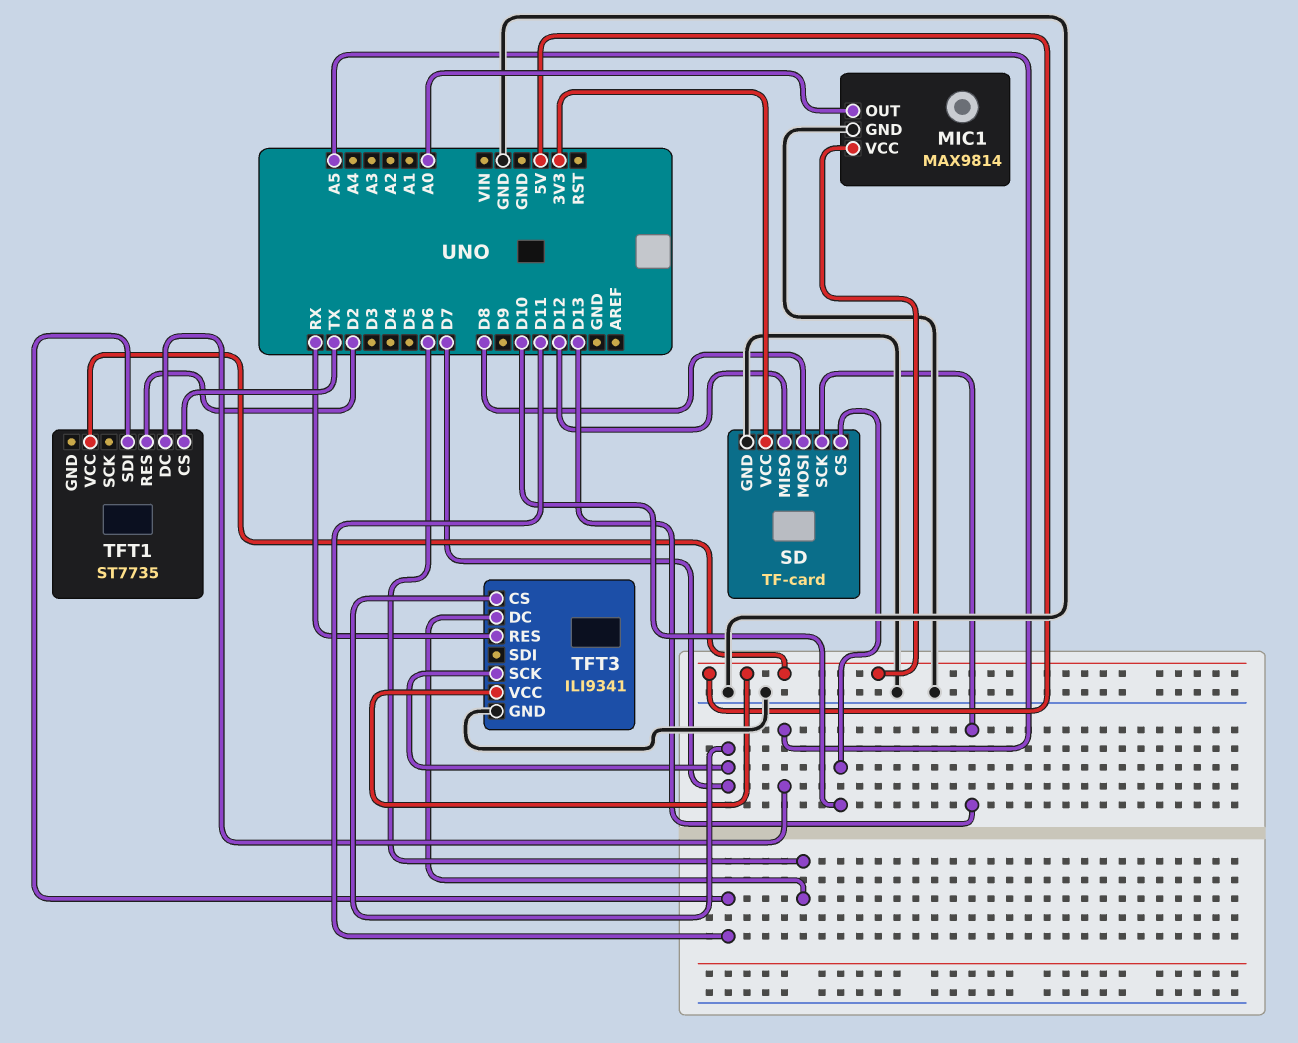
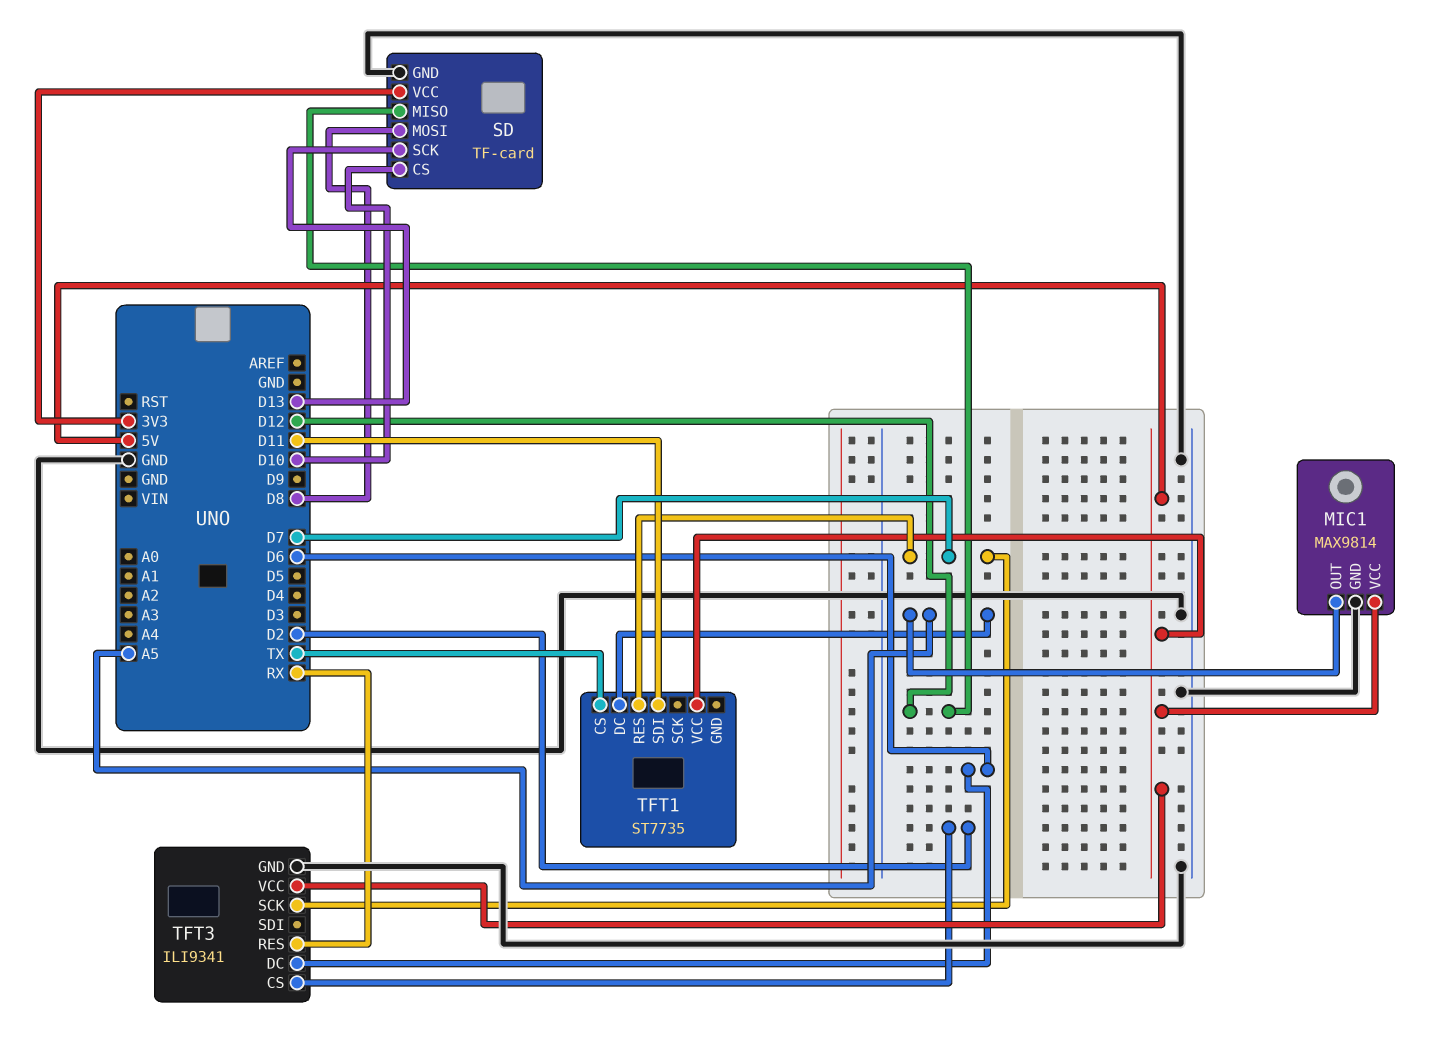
MIC1 pin OUT: A0 -> A5
TFT1 pin RES: D2 -> D7
TFT3 pin CS: D7 -> D2

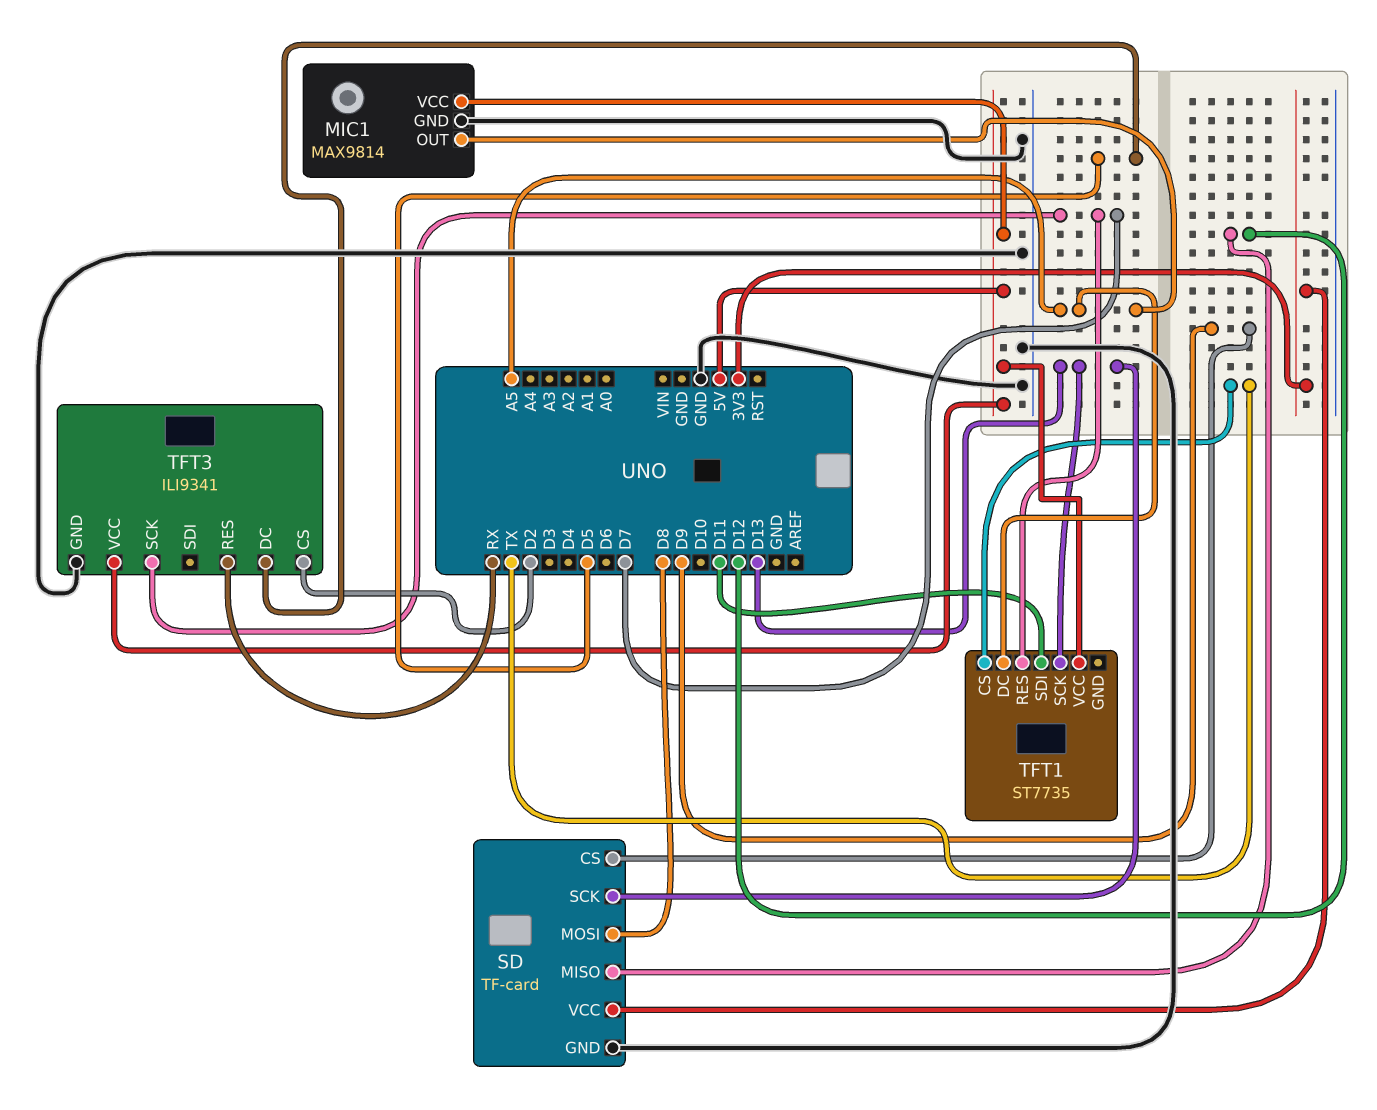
SD pin CS: D10 -> D9
TFT1 pin SCK: none -> D13
TFT3 pin DC: D6 -> D5

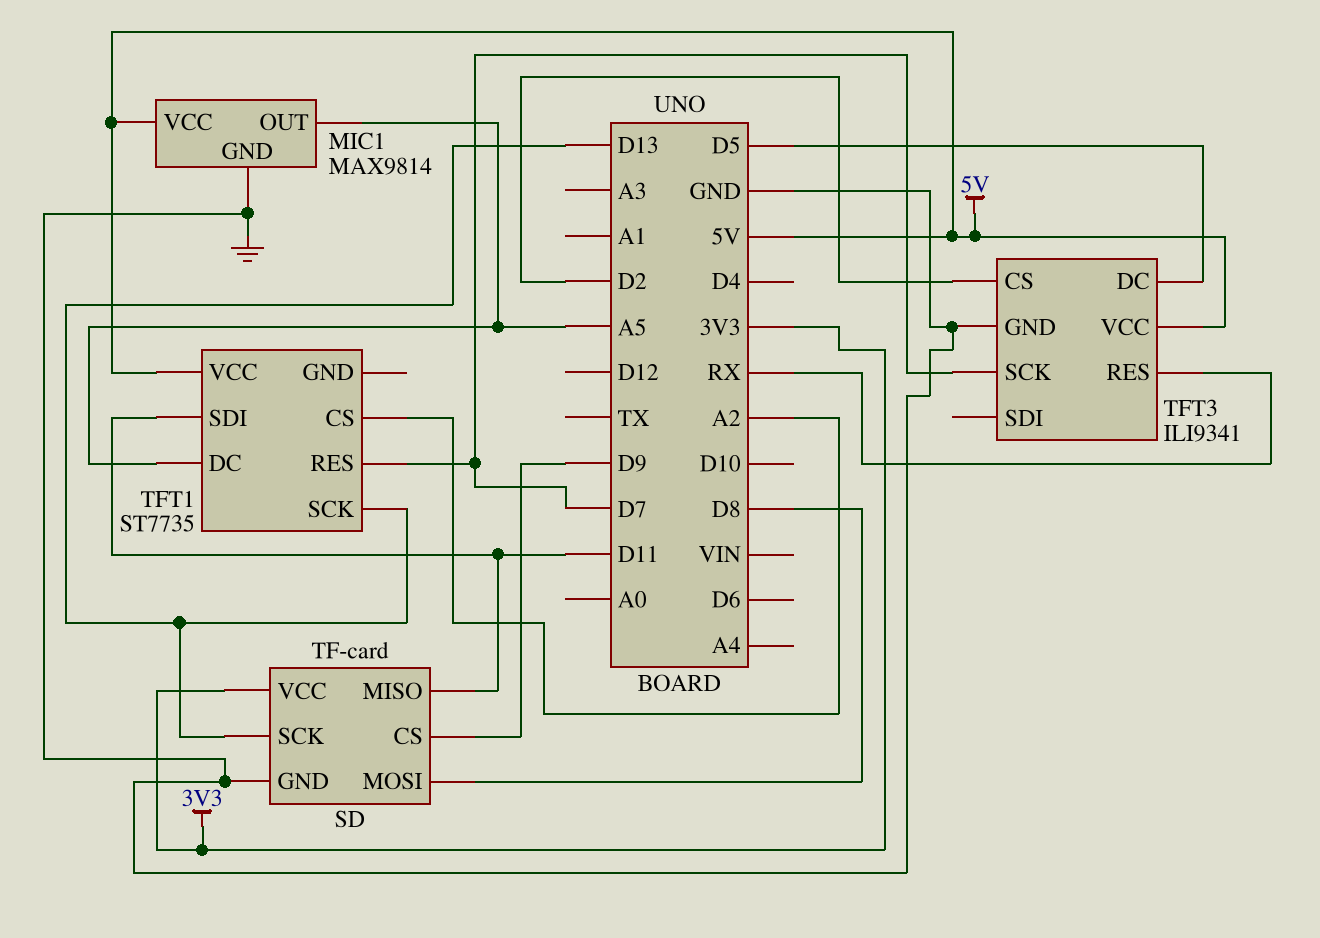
SD pin MISO: D12 -> D11
TFT1 pin CS: TX -> A2

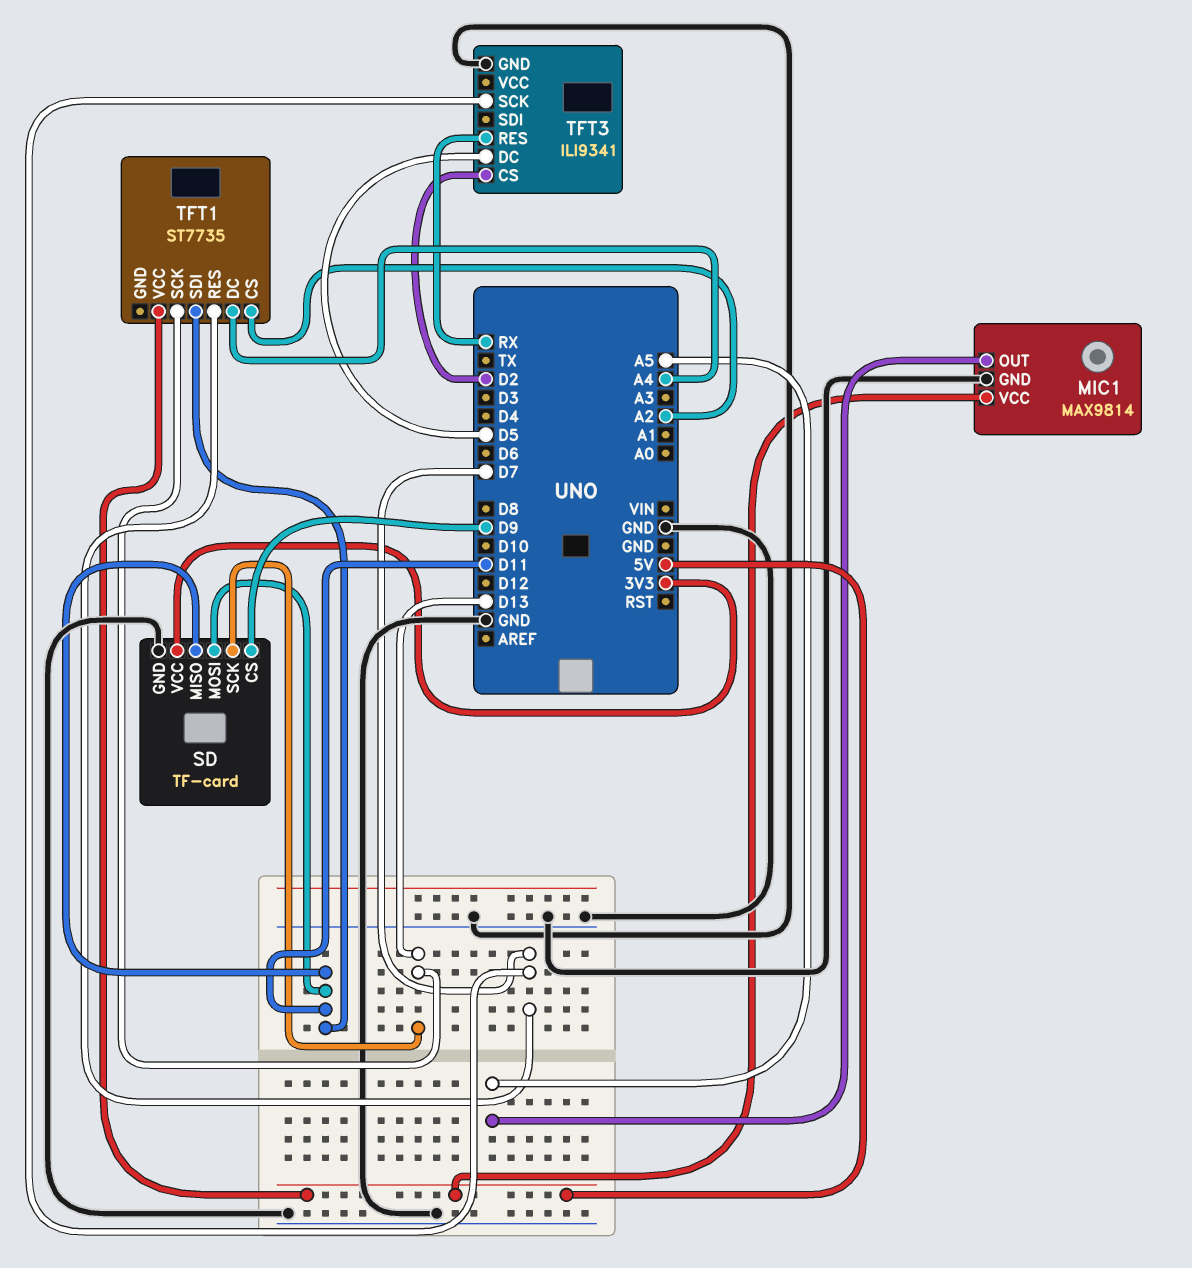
SD pin MOSI: D8 -> D11
TFT1 pin DC: A5 -> A4
TFT3 pin VCC: 5V -> none

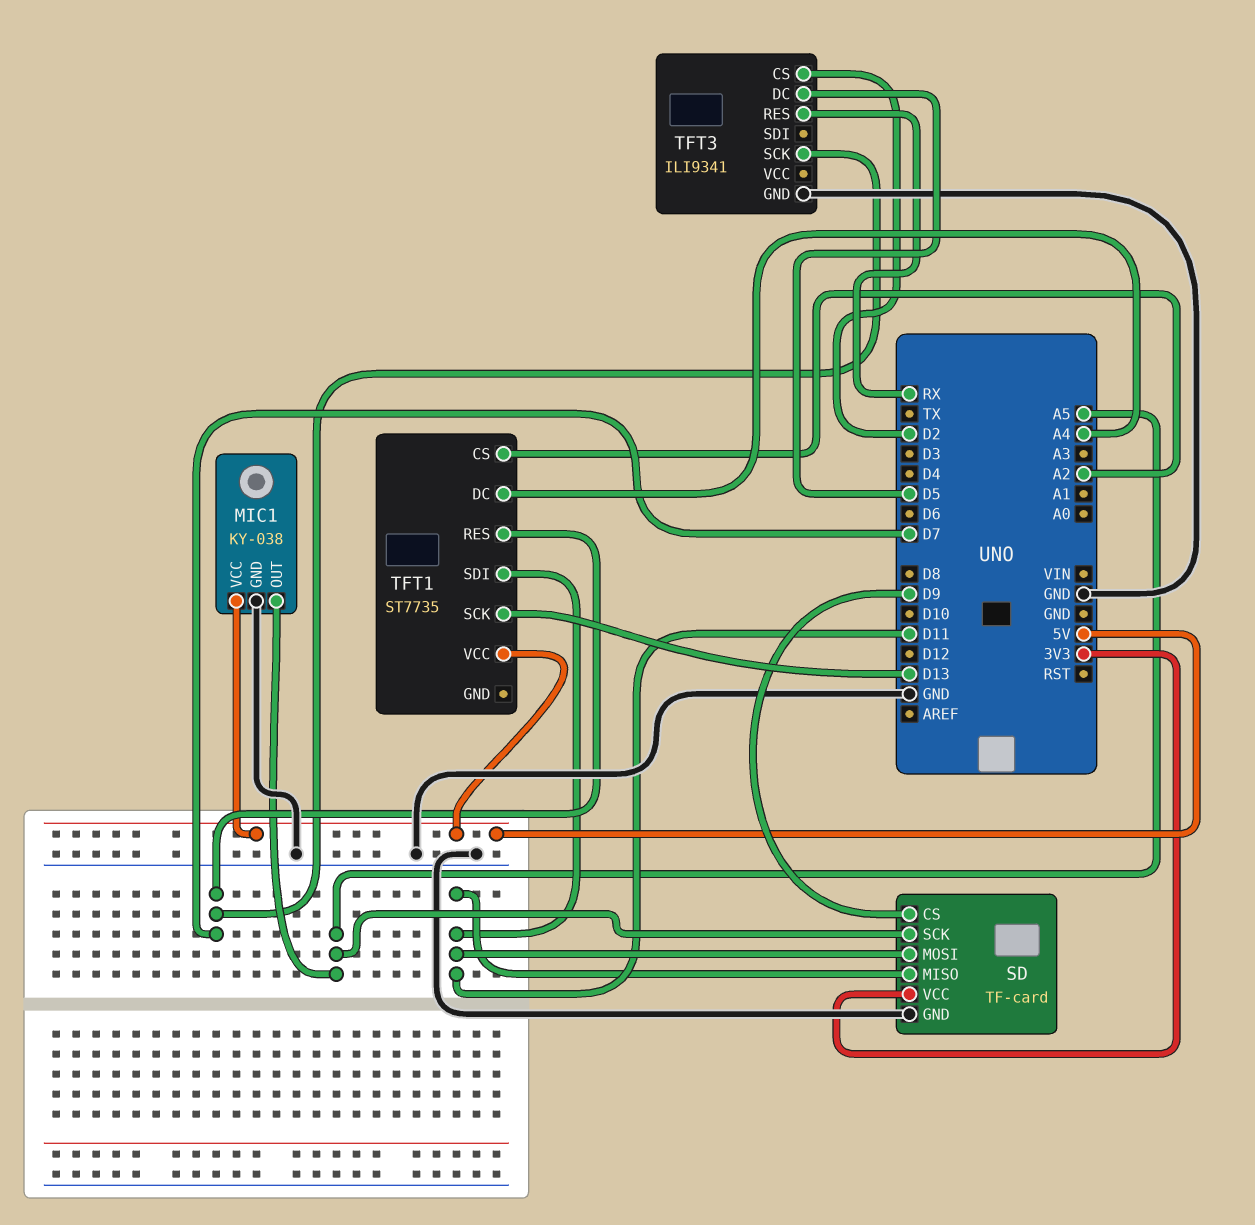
MIC1: MAX9814 -> KY-038
SD pin SCK: D13 -> A5

